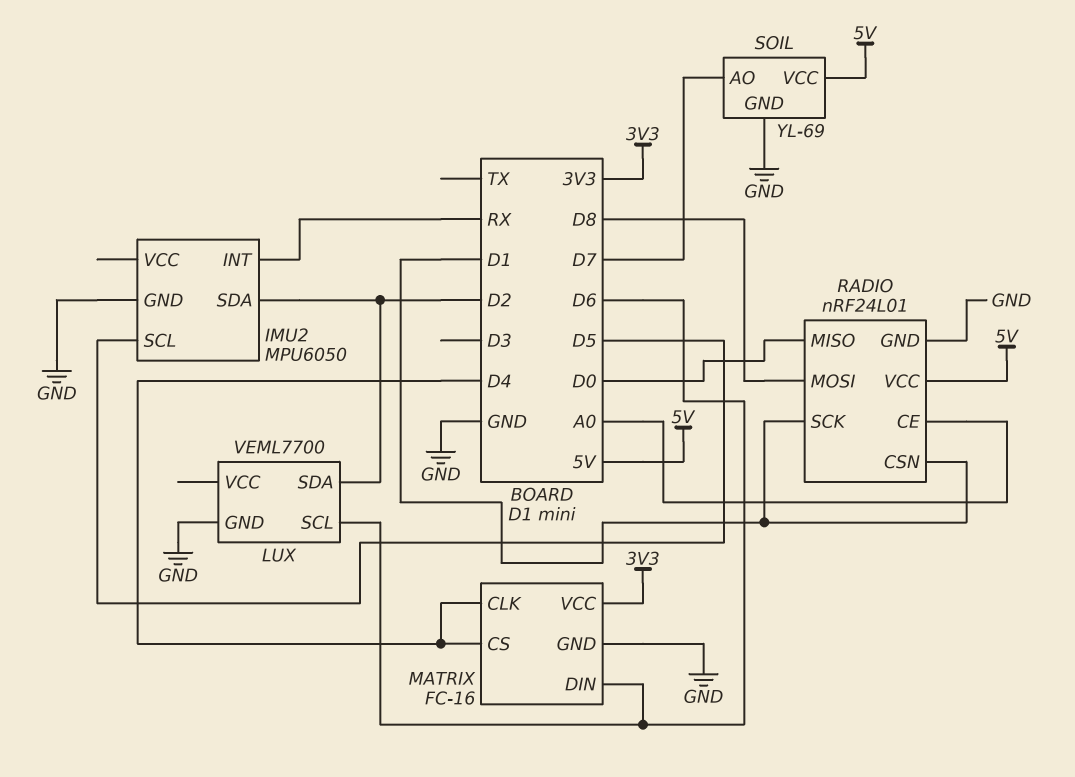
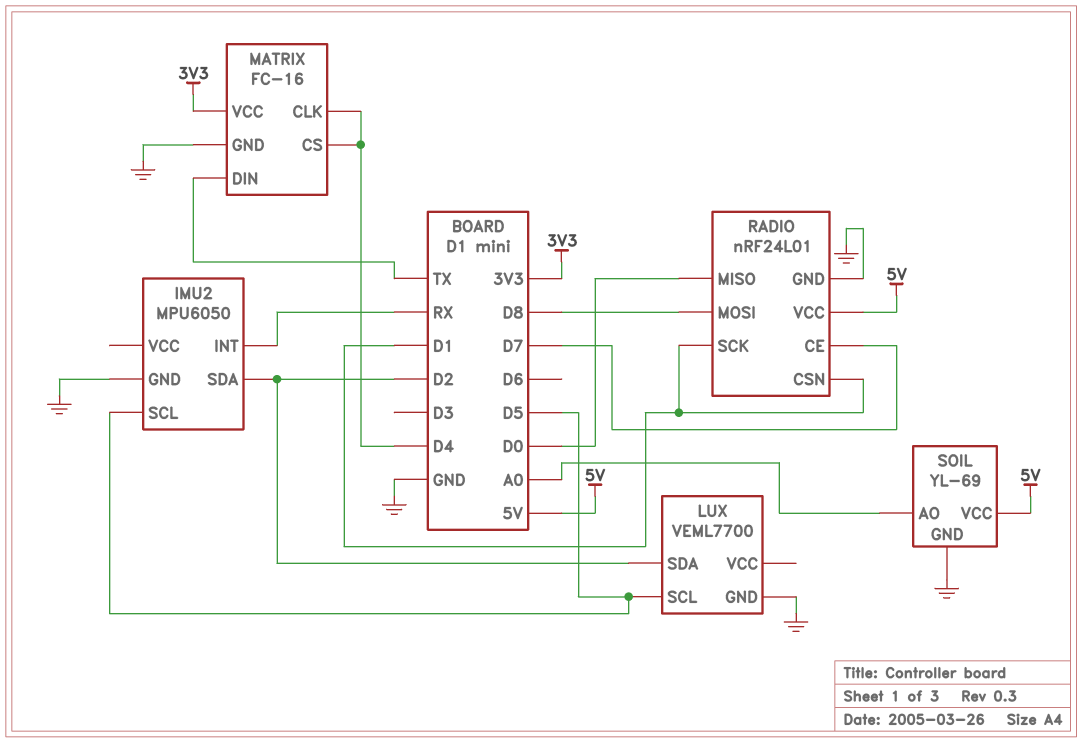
LUX pin SCL: D6 -> D5
MATRIX pin DIN: D6 -> TX
RADIO pin CE: A0 -> D7
SOIL pin AO: D7 -> A0

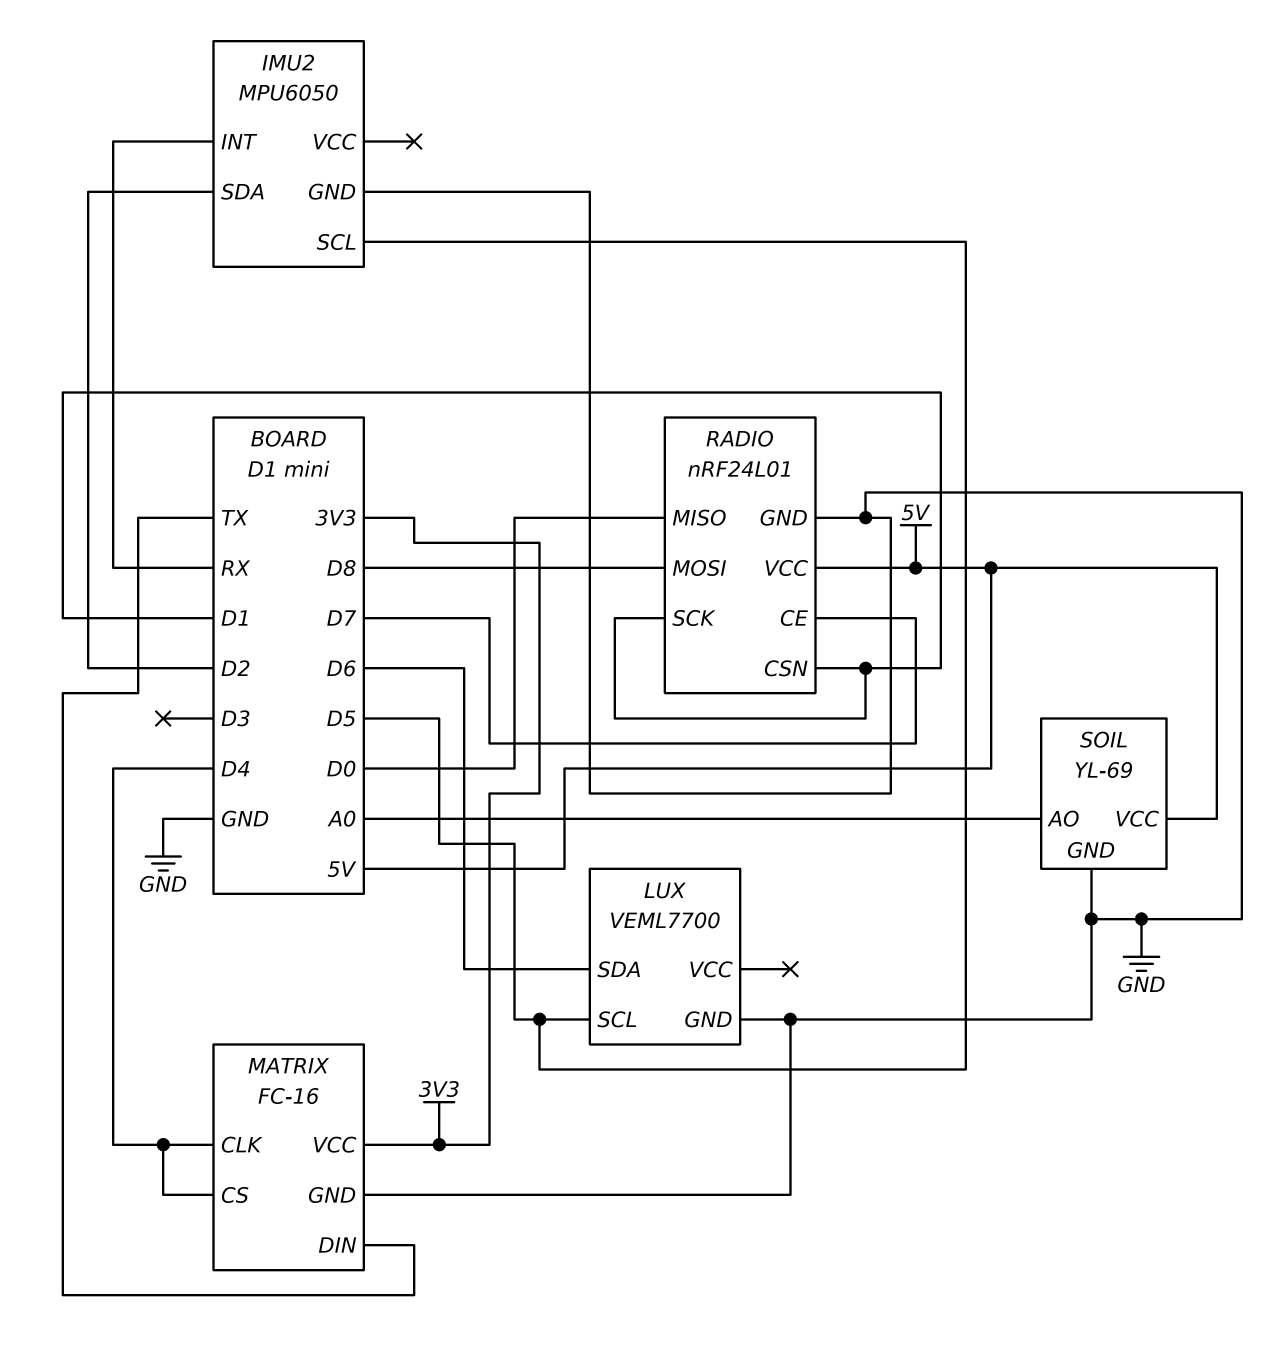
LUX pin SDA: D2 -> D6

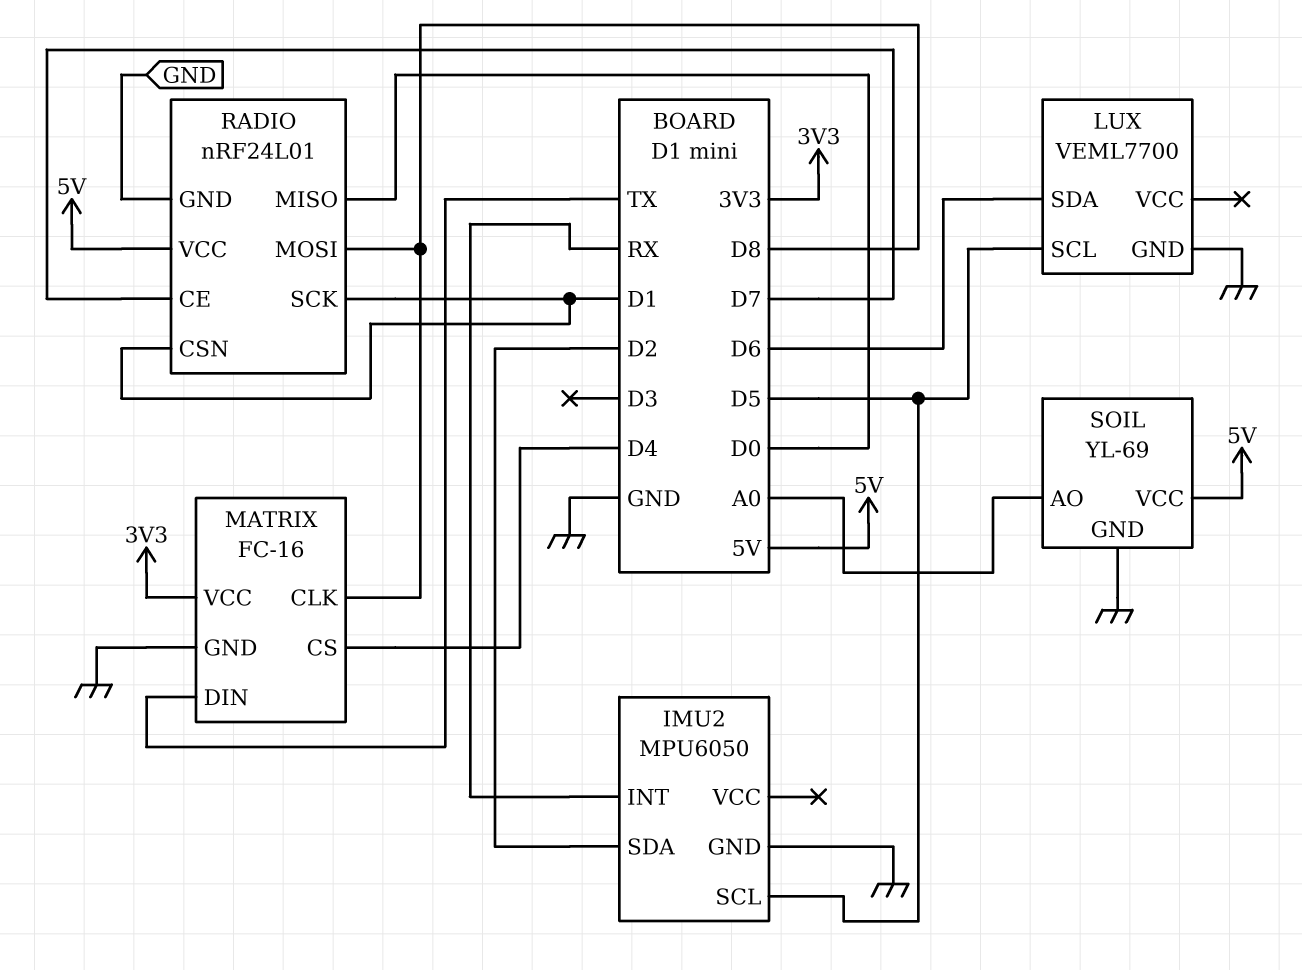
MATRIX pin CLK: D4 -> D8

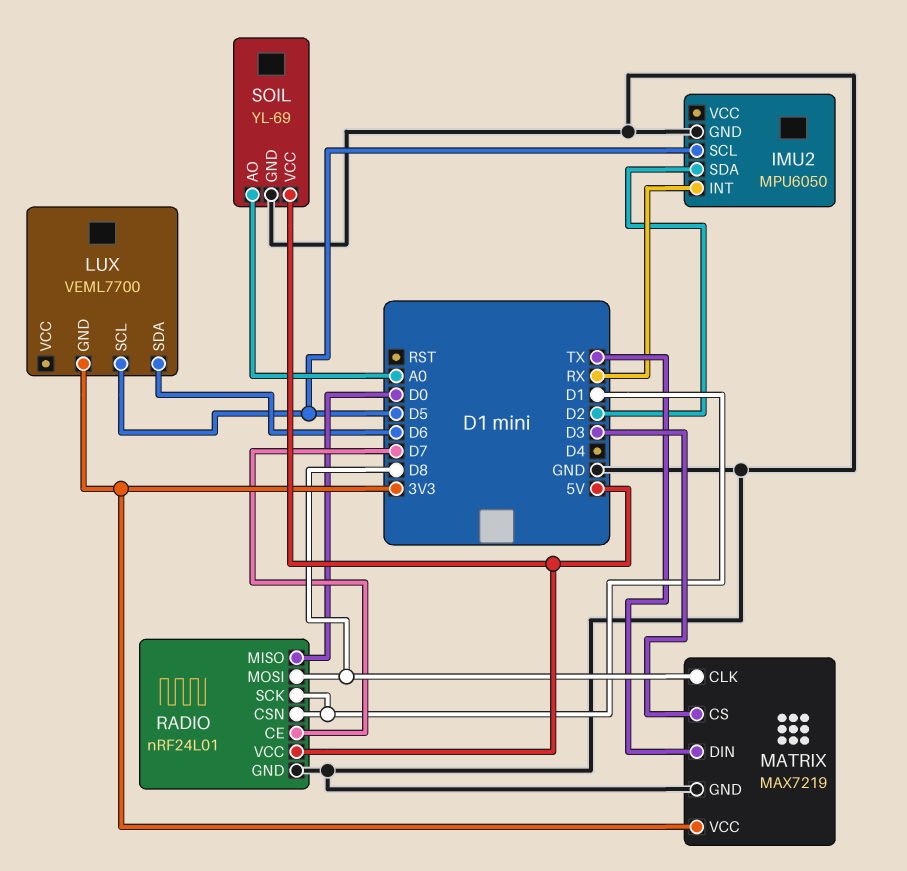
LUX pin GND: GND -> 3V3
MATRIX: FC-16 -> MAX7219
MATRIX pin CS: D4 -> D3

